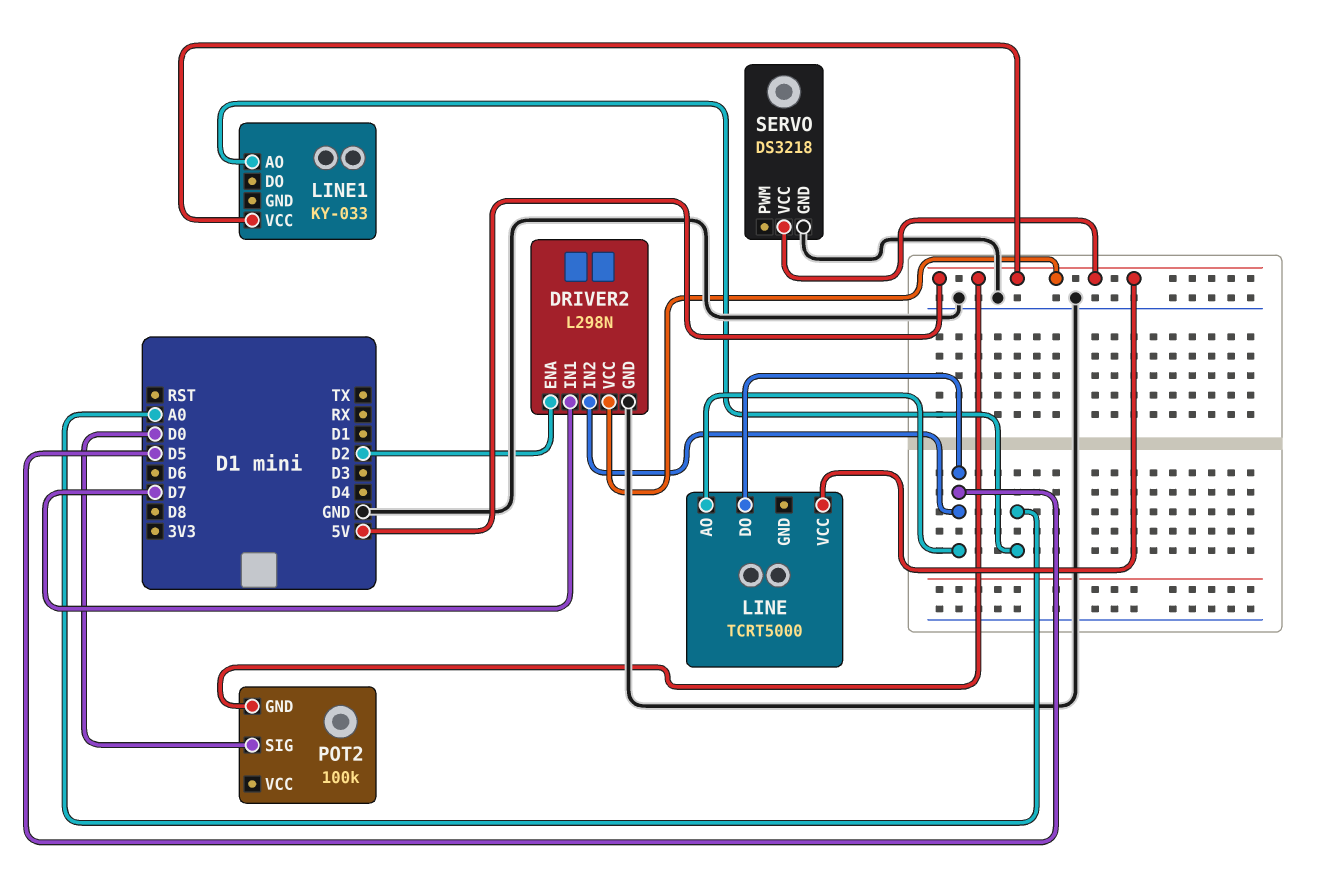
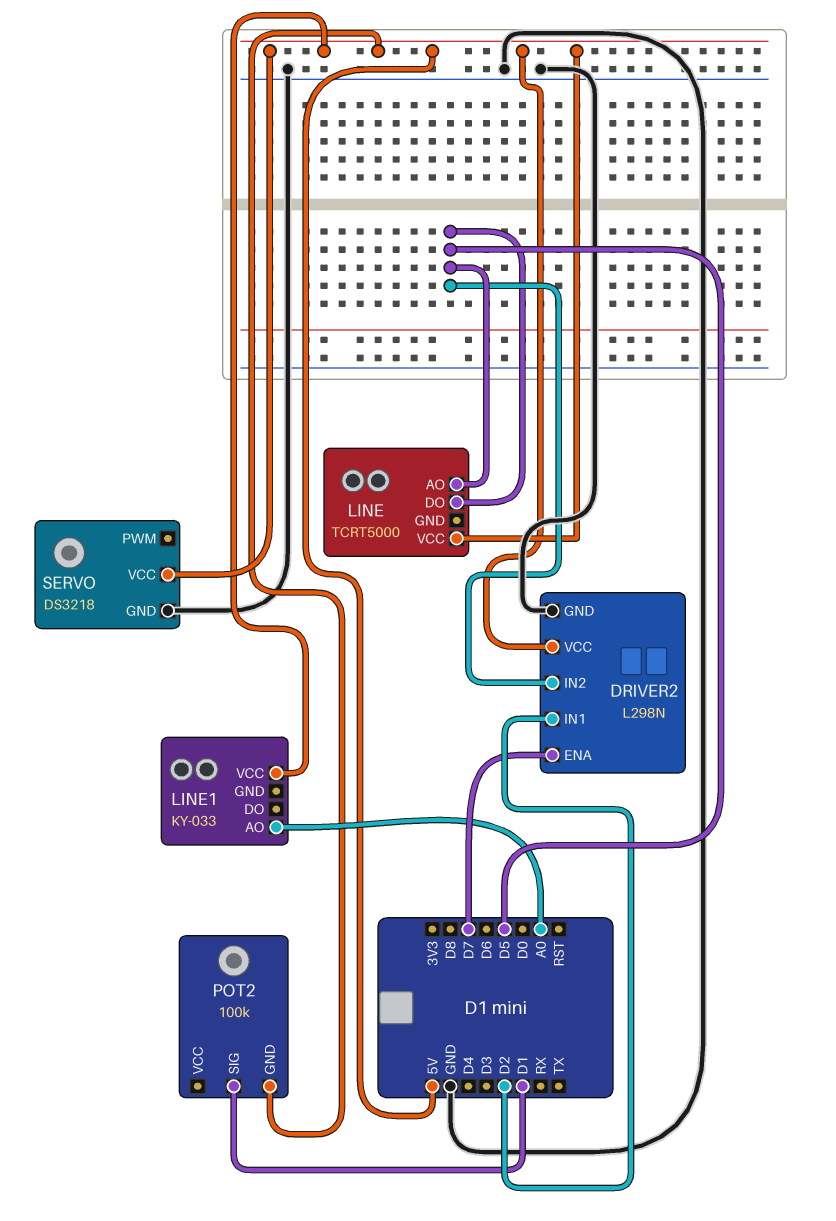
DRIVER2 pin ENA: D2 -> D7
DRIVER2 pin IN1: D7 -> D2
POT2 pin SIG: D0 -> D1

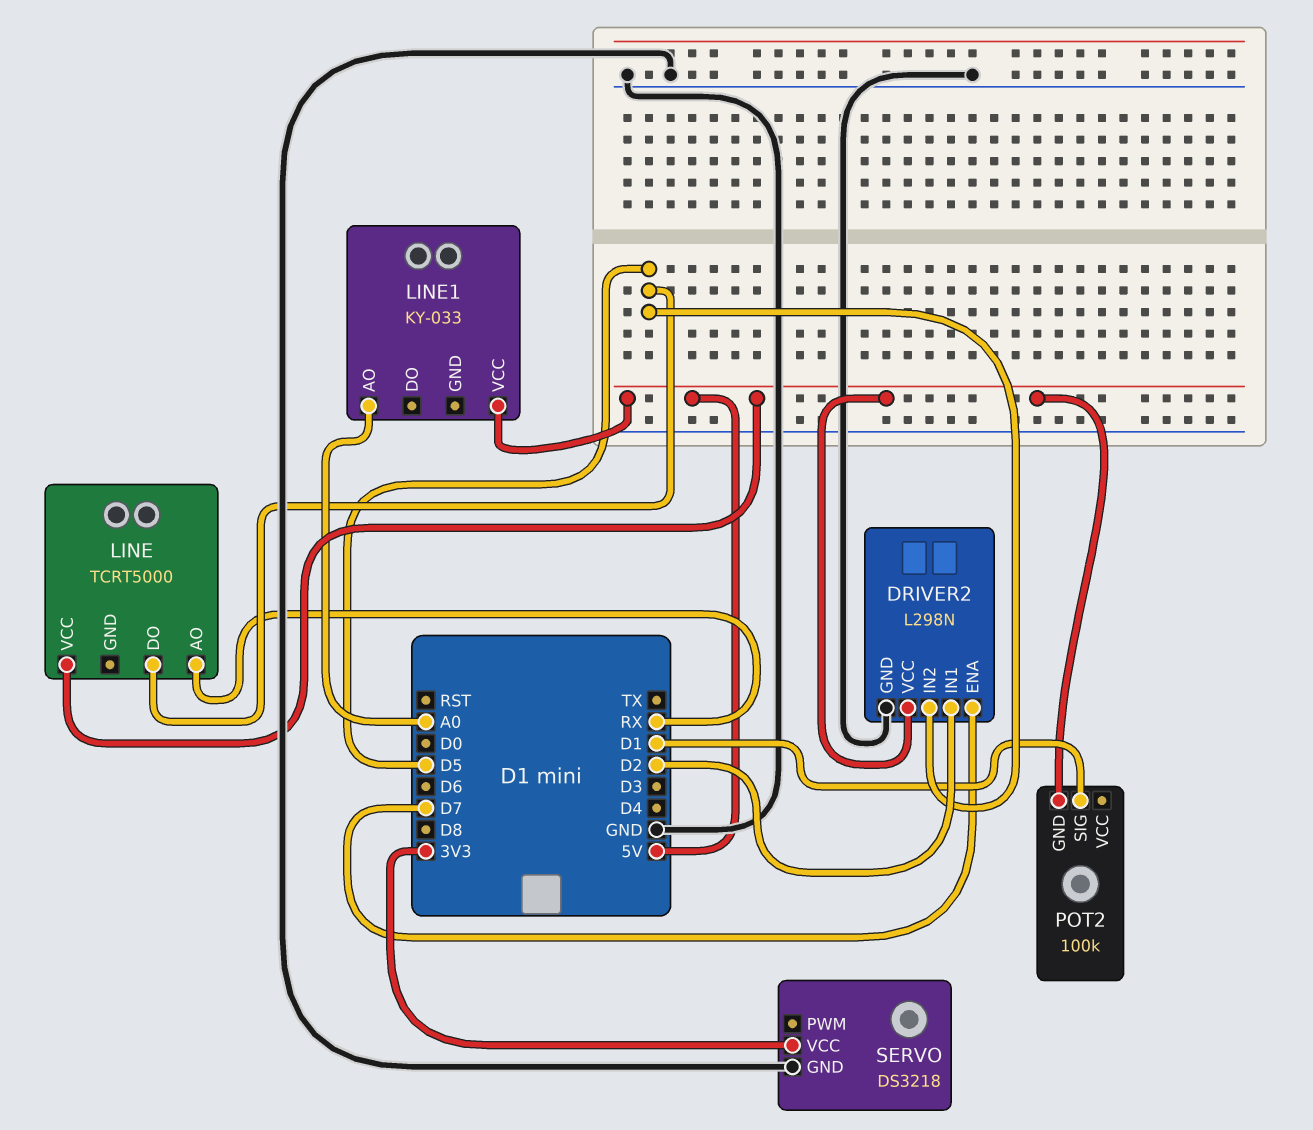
LINE pin AO: D5 -> RX
SERVO pin VCC: 5V -> 3V3

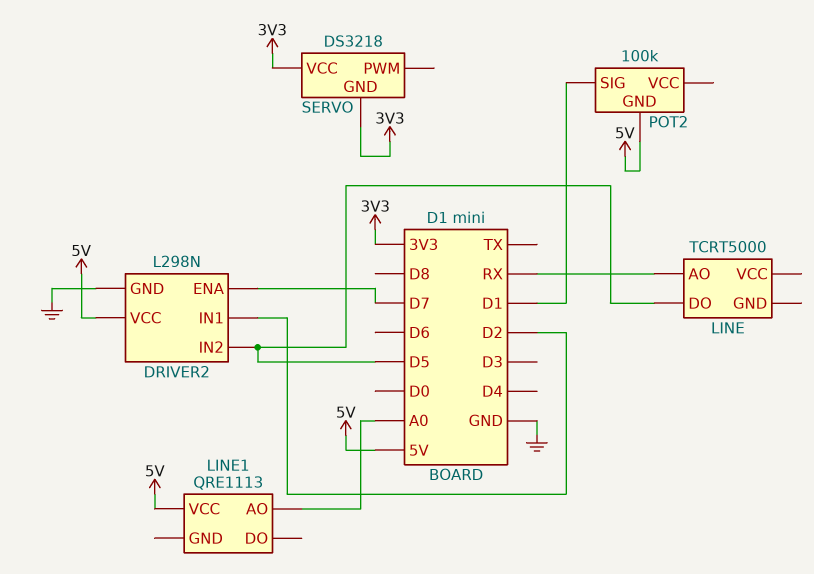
LINE pin VCC: 5V -> none
LINE1: KY-033 -> QRE1113
SERVO pin GND: GND -> 3V3

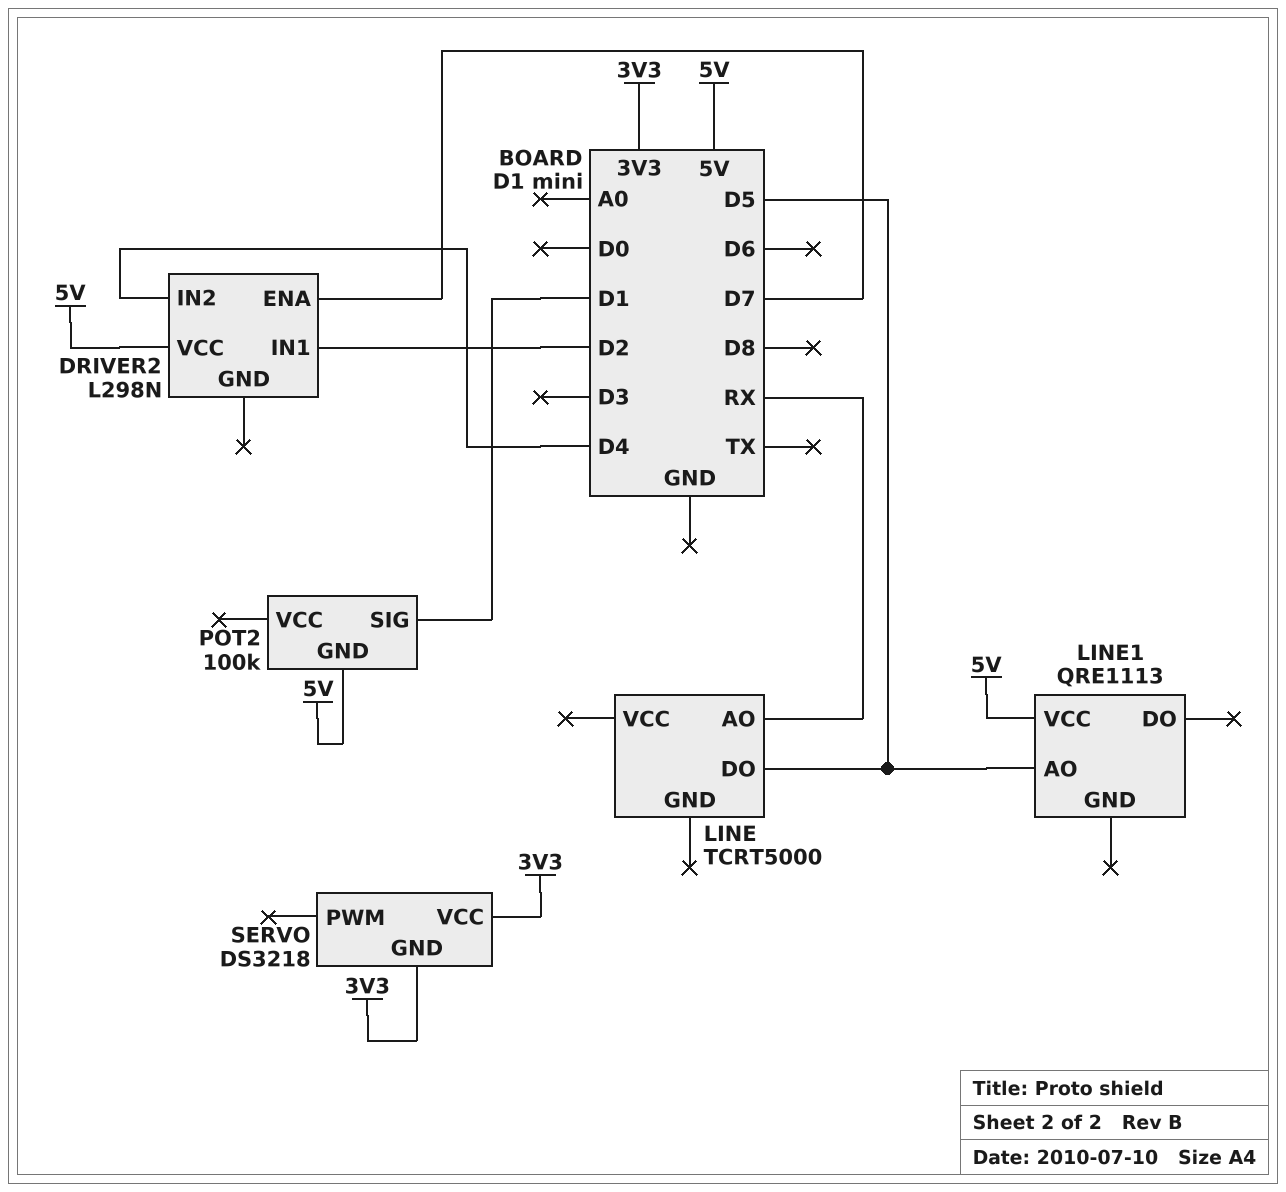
DRIVER2 pin GND: GND -> none
DRIVER2 pin IN2: D5 -> D4
LINE1 pin AO: A0 -> D5

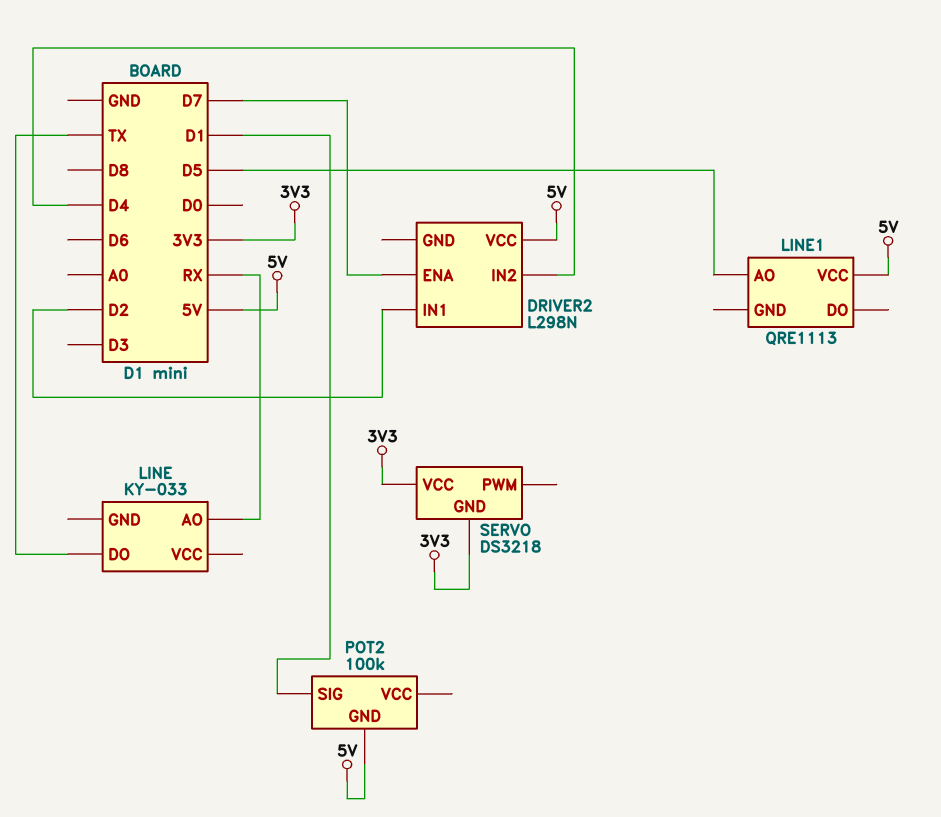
LINE: TCRT5000 -> KY-033
LINE pin DO: D5 -> TX

